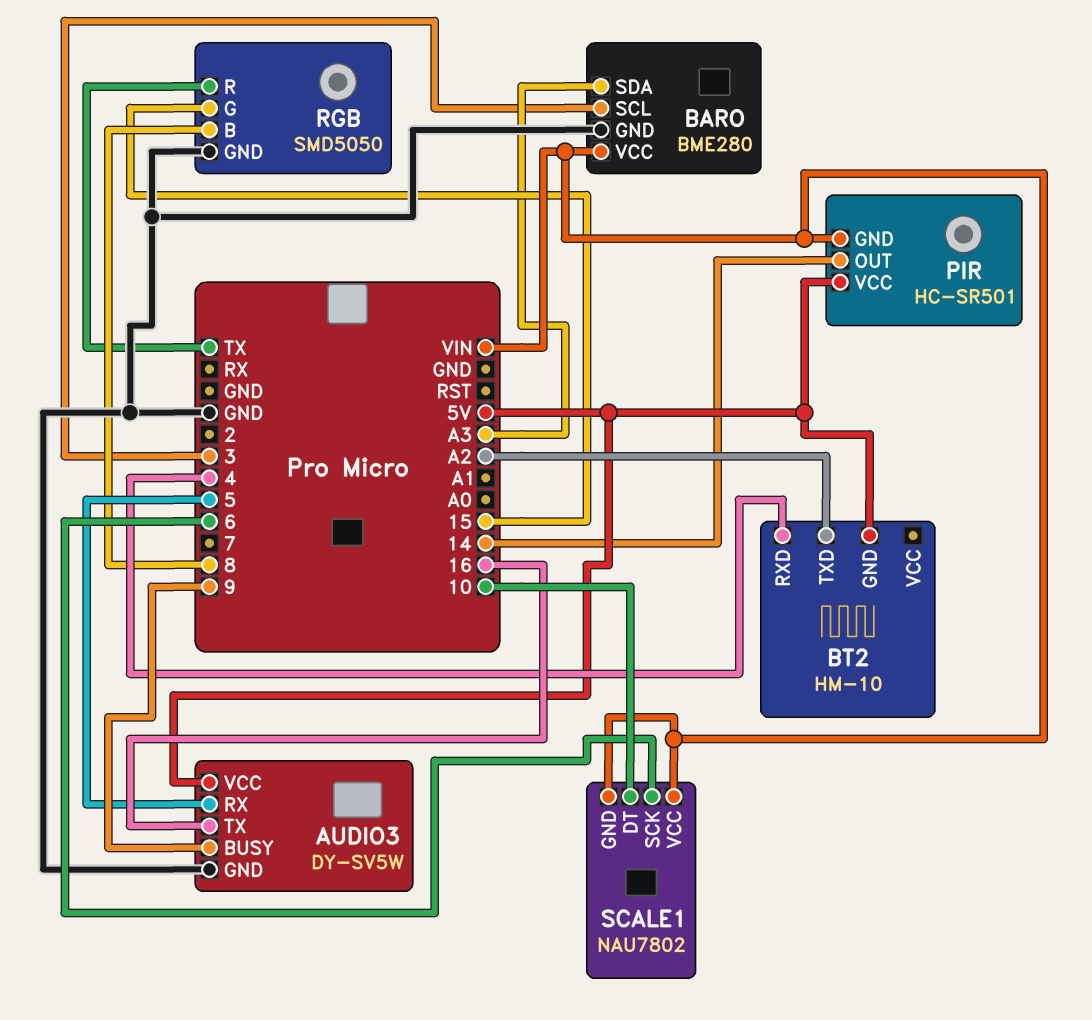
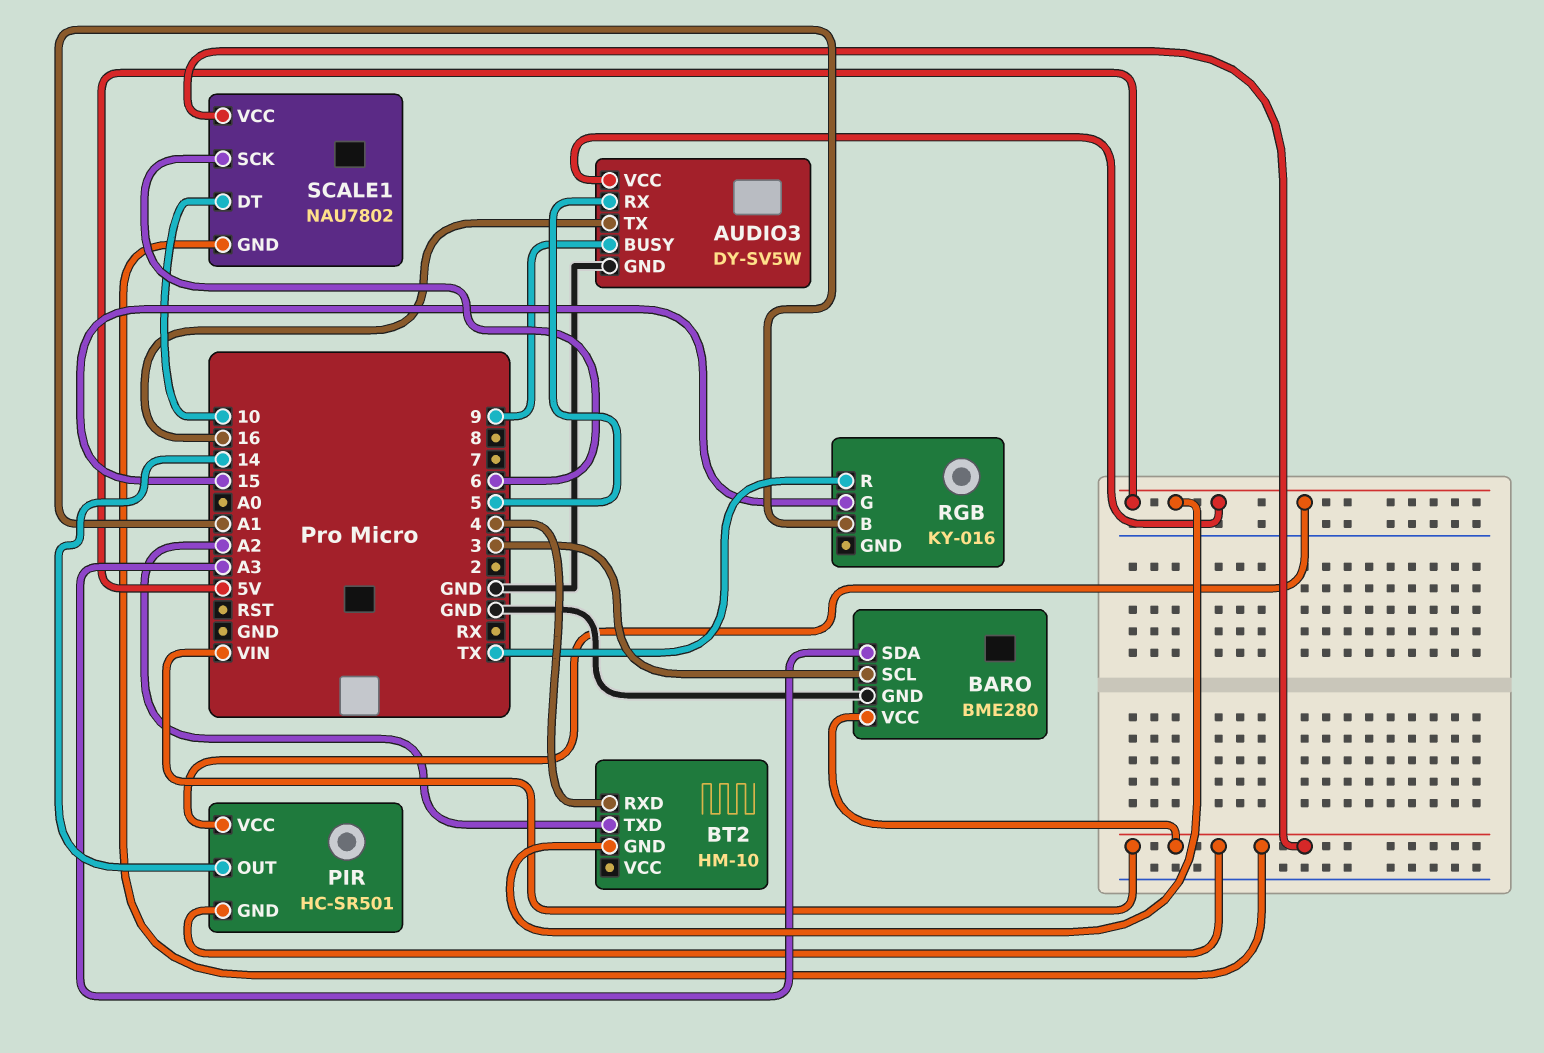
RGB: SMD5050 -> KY-016
RGB pin B: 8 -> A1
RGB pin GND: GND -> none

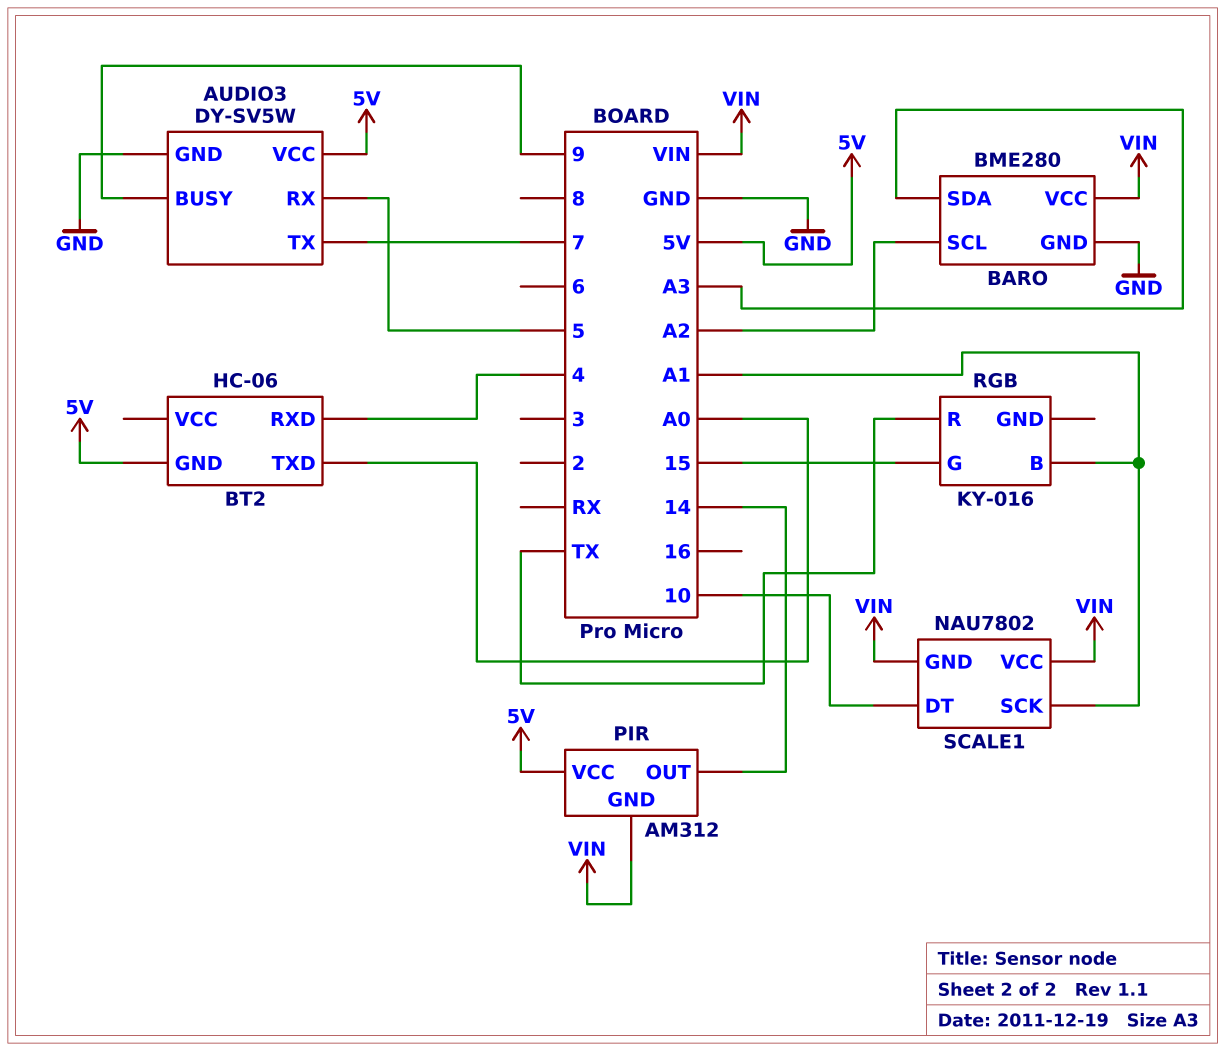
AUDIO3 pin TX: 16 -> 7
BARO pin SCL: 3 -> A2
BT2: HM-10 -> HC-06
BT2 pin TXD: A2 -> A0
PIR: HC-SR501 -> AM312
SCALE1 pin SCK: 6 -> A1

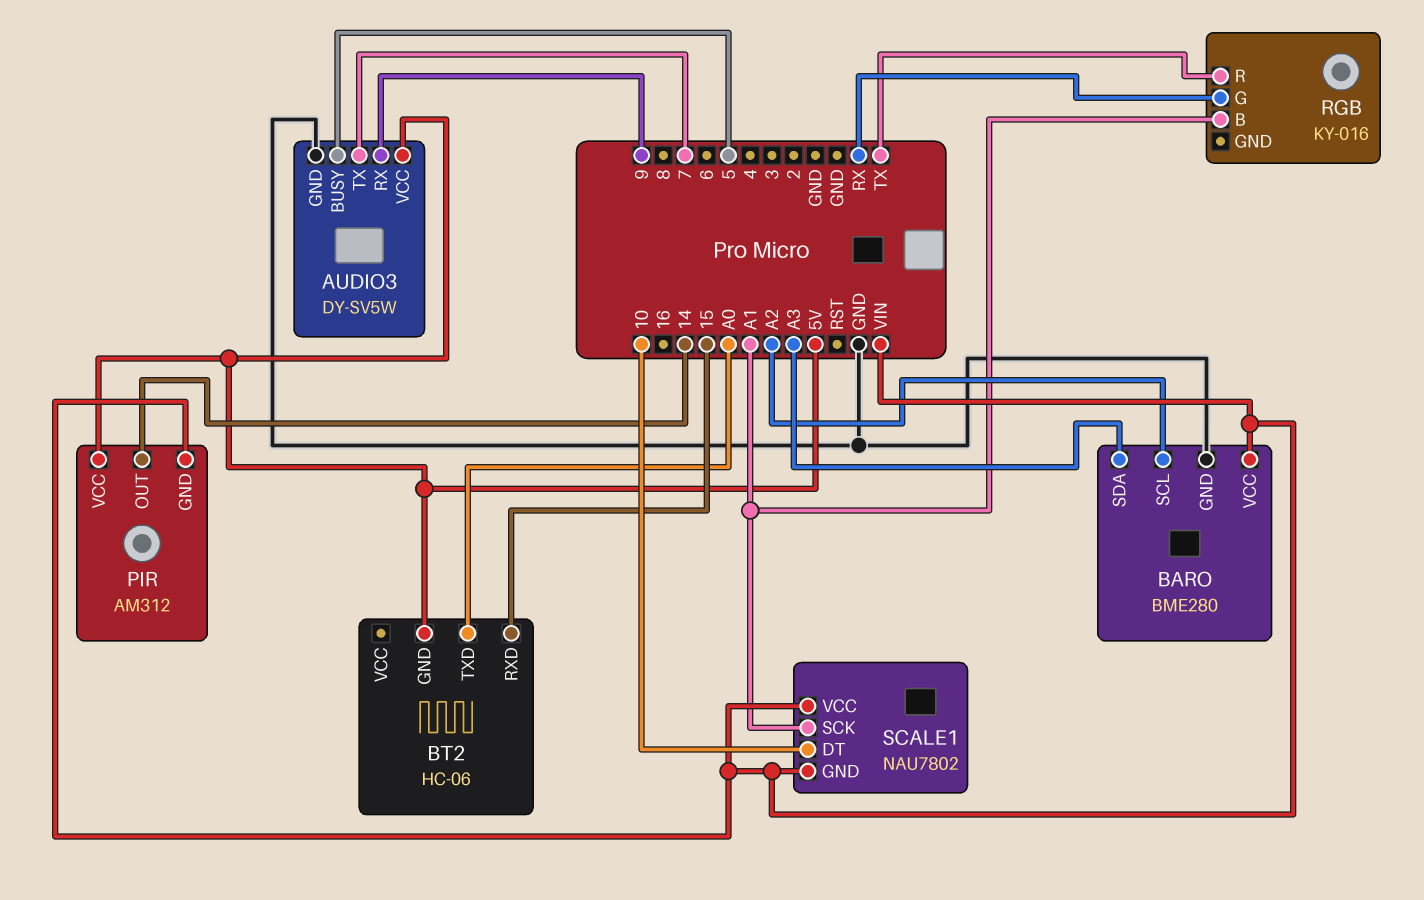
AUDIO3 pin BUSY: 9 -> 5
AUDIO3 pin RX: 5 -> 9
BT2 pin RXD: 4 -> 15
RGB pin G: 15 -> RX

